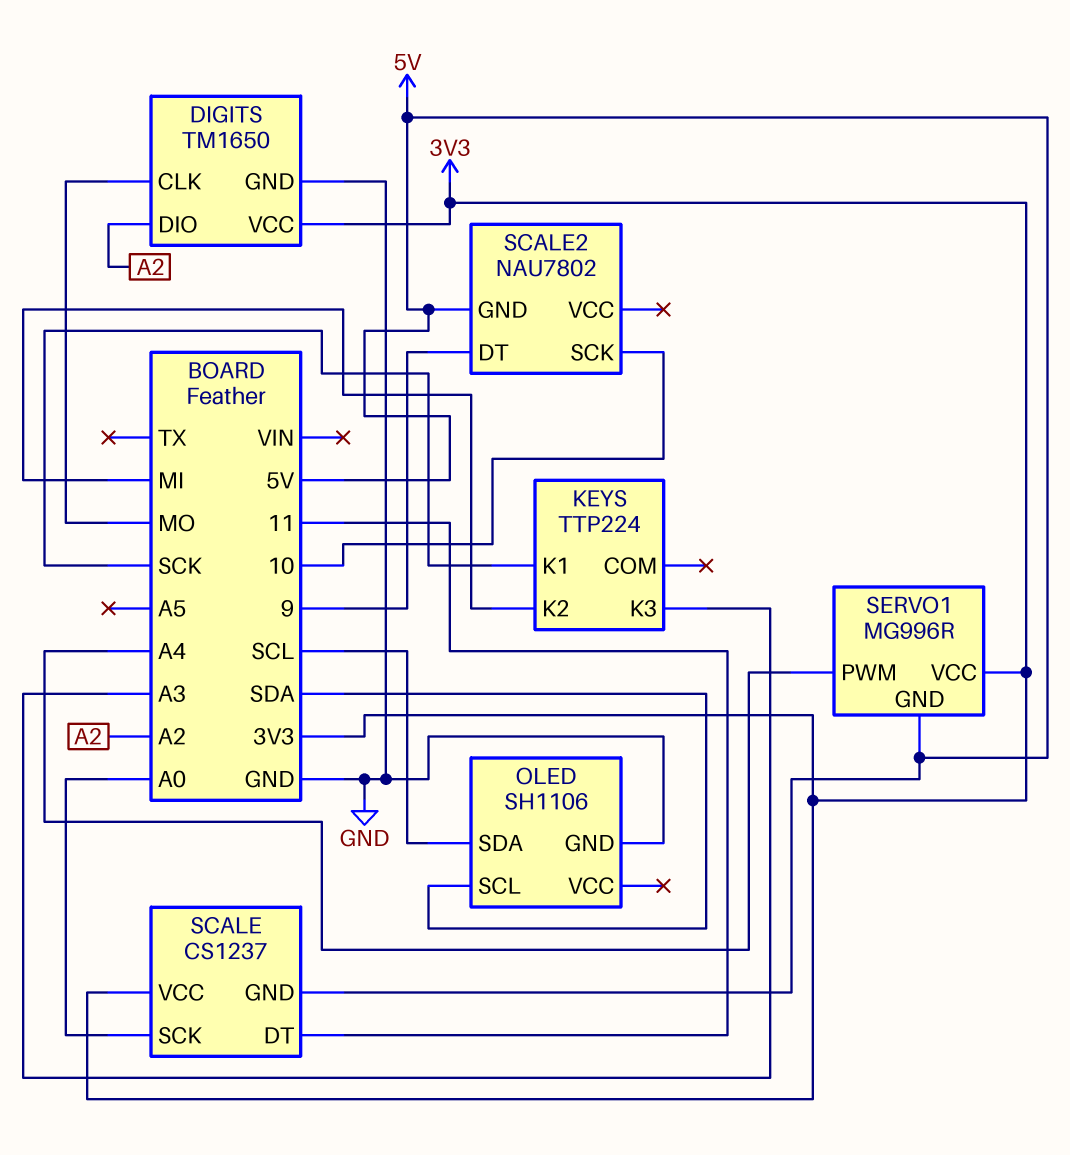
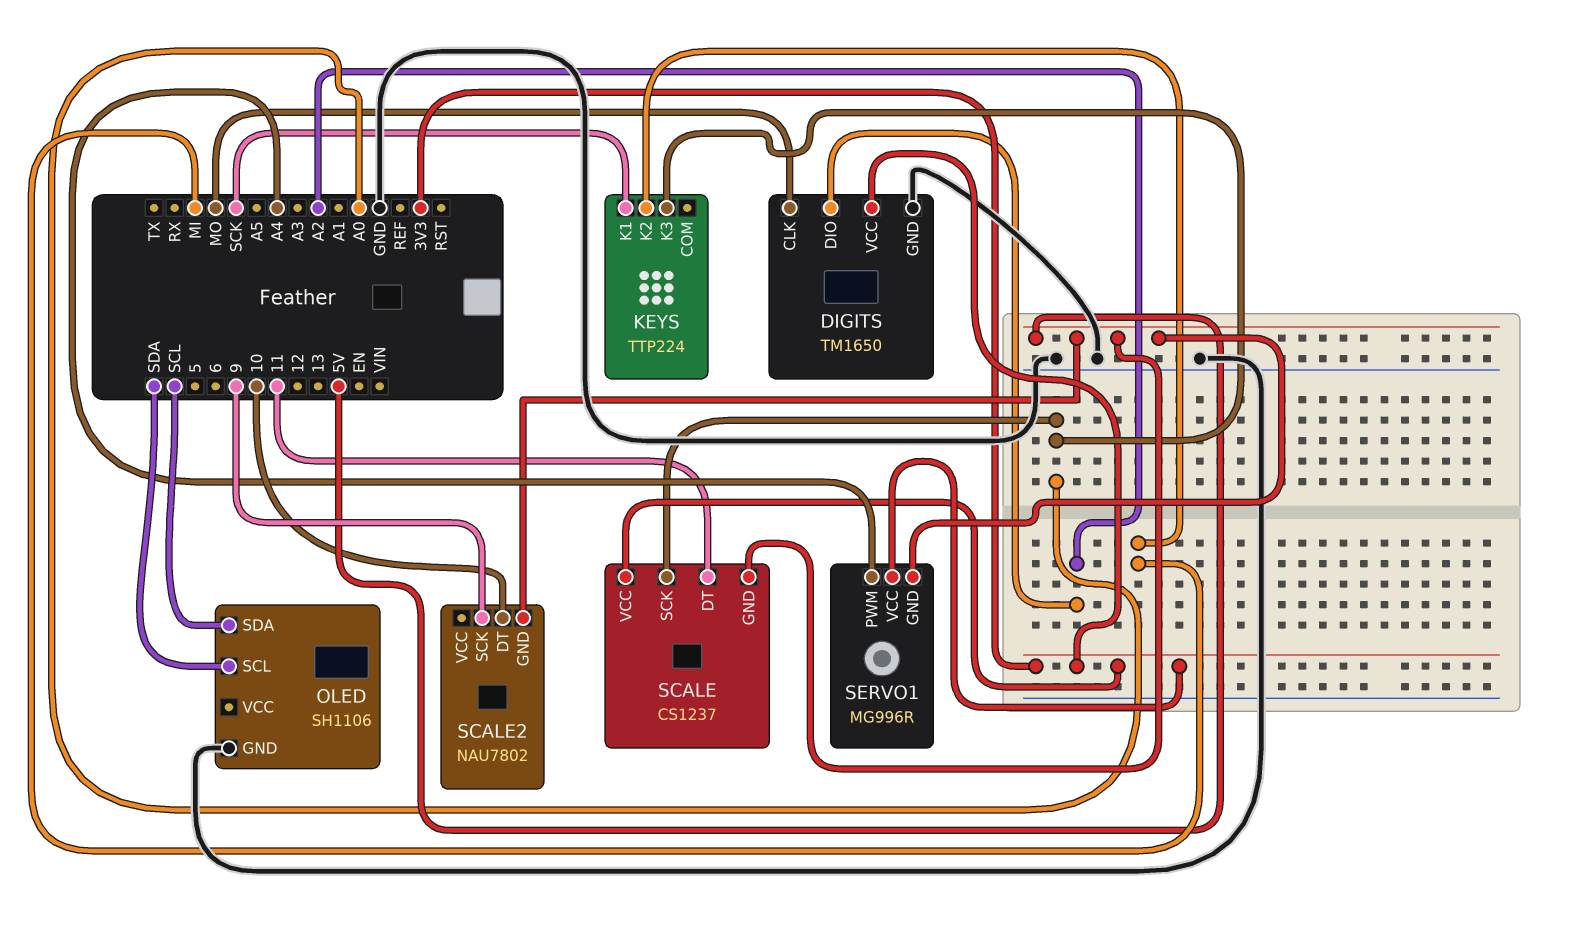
KEYS pin K3: A3 -> A0
SCALE2 pin DT: 9 -> 10
SCALE2 pin SCK: 10 -> 9

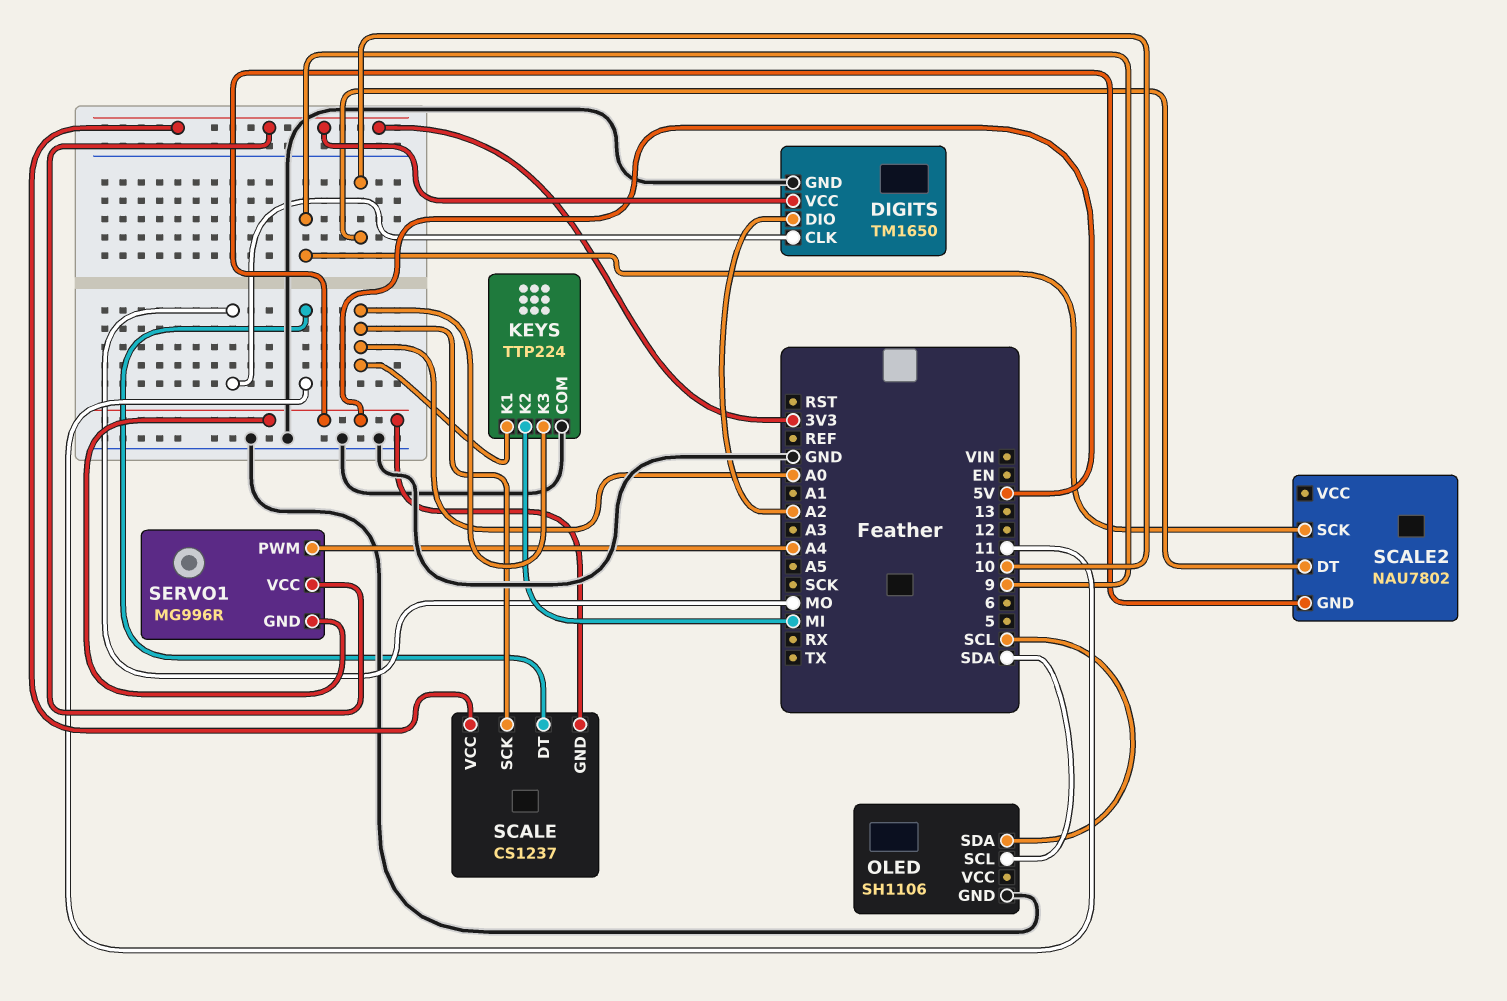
KEYS pin COM: none -> GND
KEYS pin K1: SCK -> A0

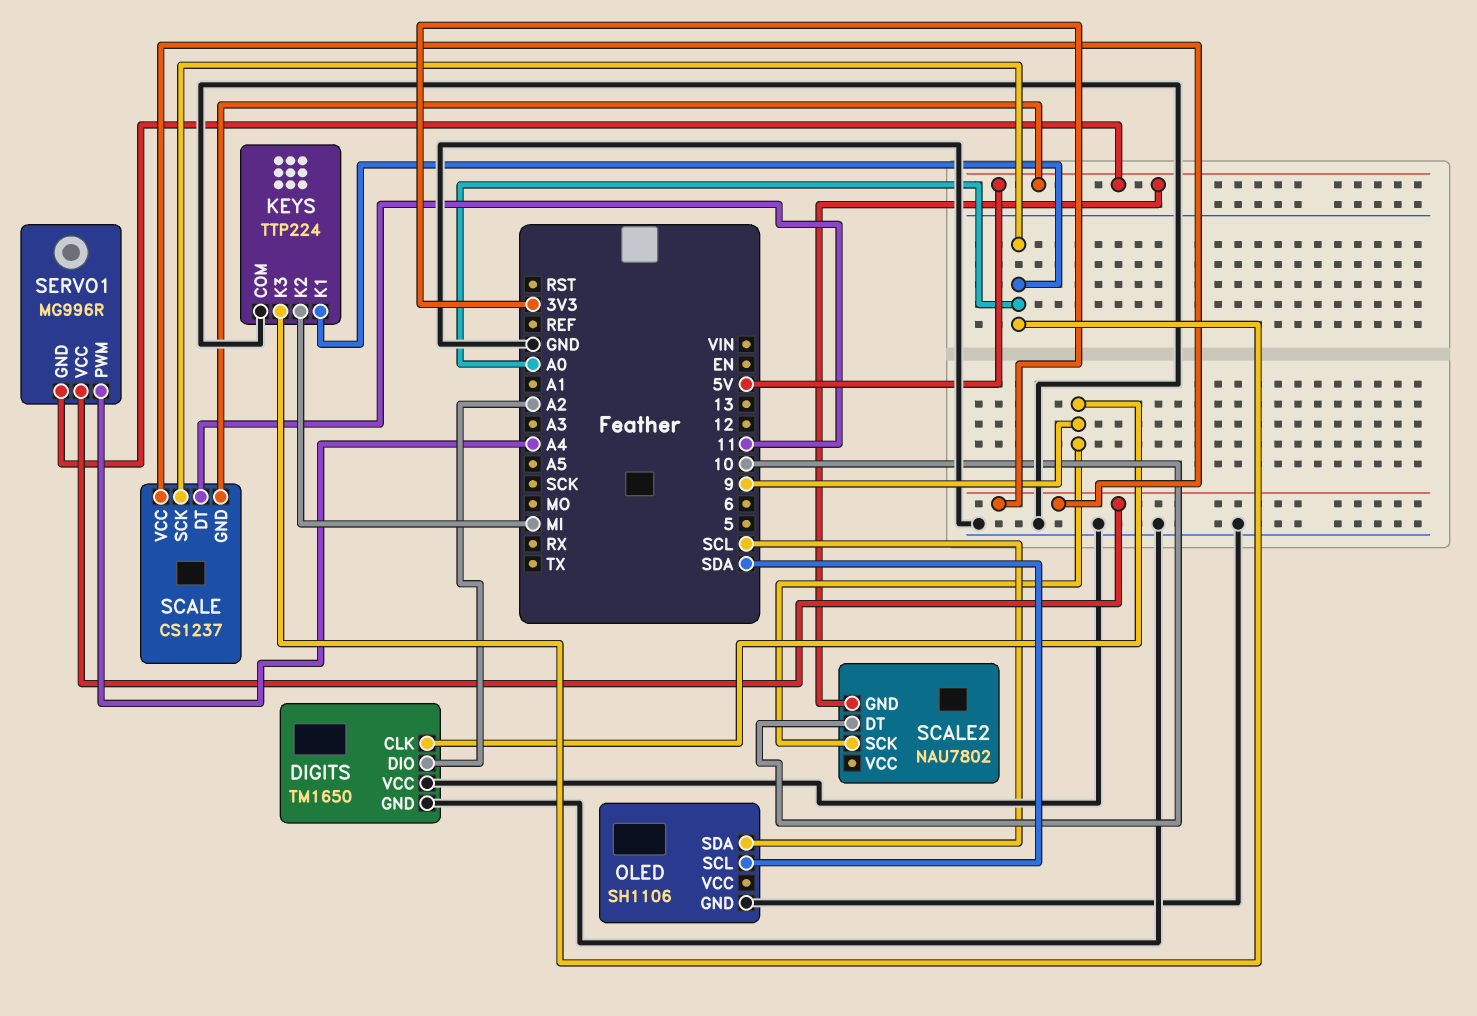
DIGITS pin CLK: MO -> 9
DIGITS pin VCC: 3V3 -> GND

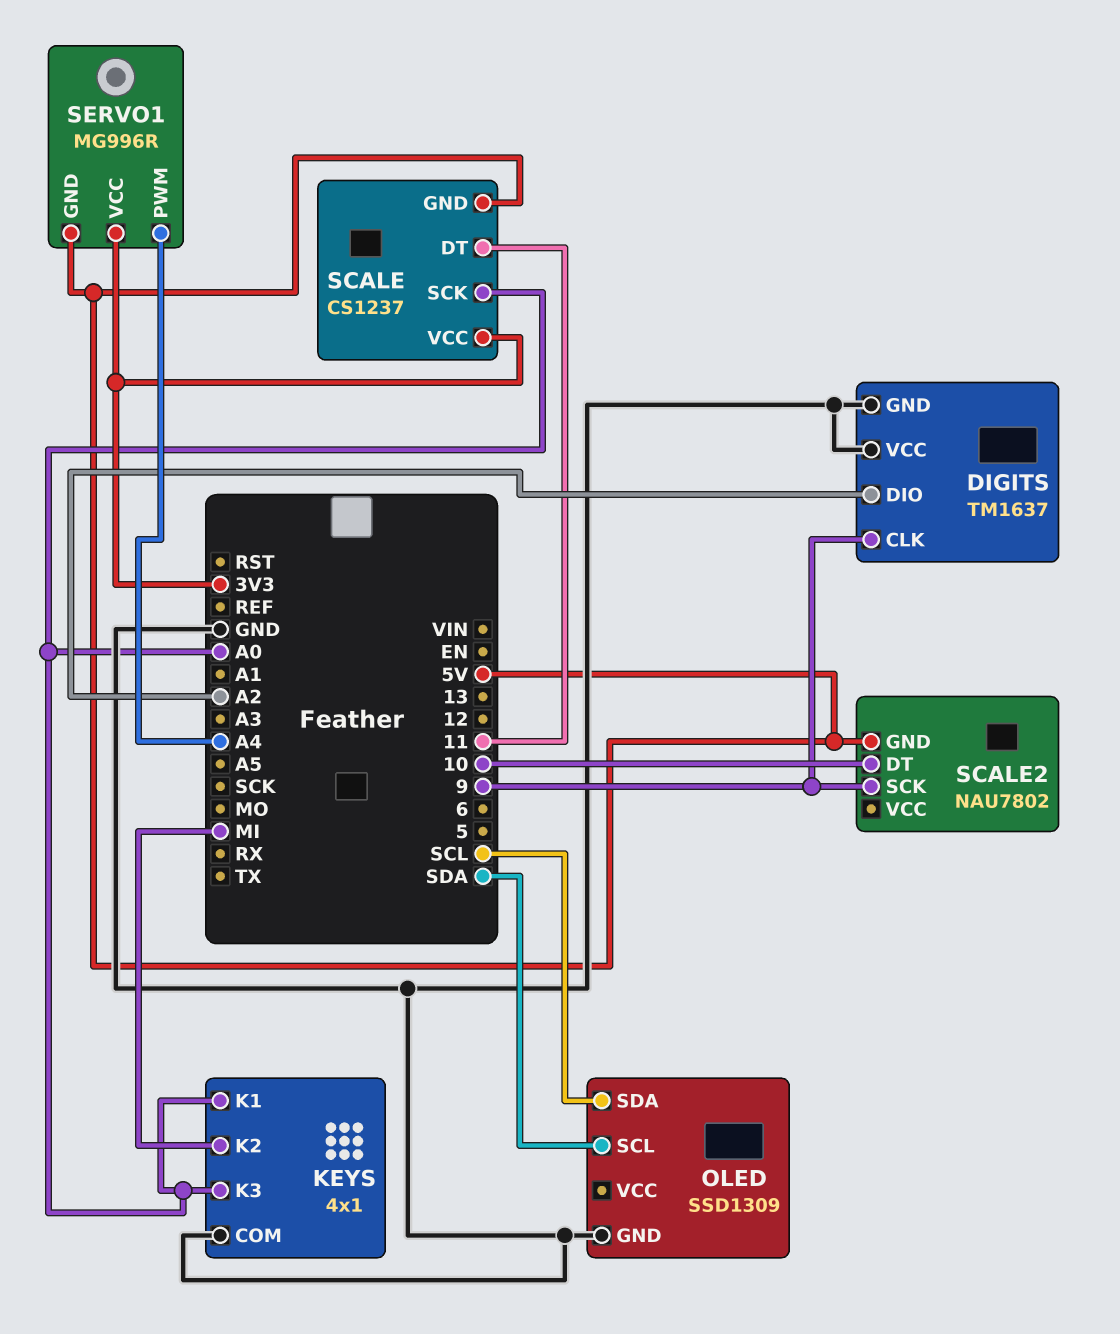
DIGITS: TM1650 -> TM1637
KEYS: TTP224 -> 4x1
OLED: SH1106 -> SSD1309

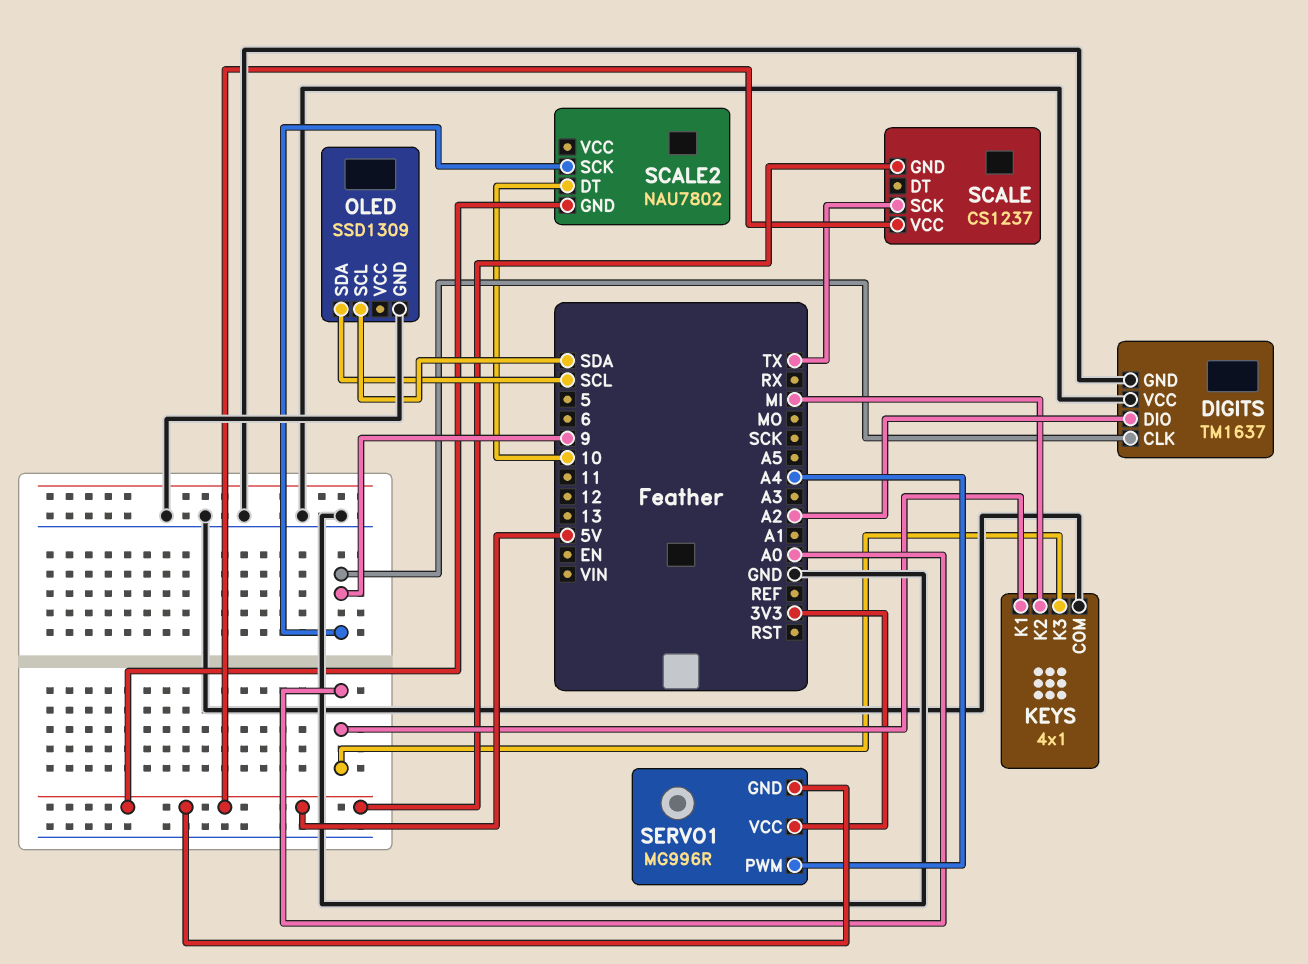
SCALE pin DT: 11 -> none
SCALE pin SCK: A0 -> TX
SCALE pin VCC: 3V3 -> 5V

